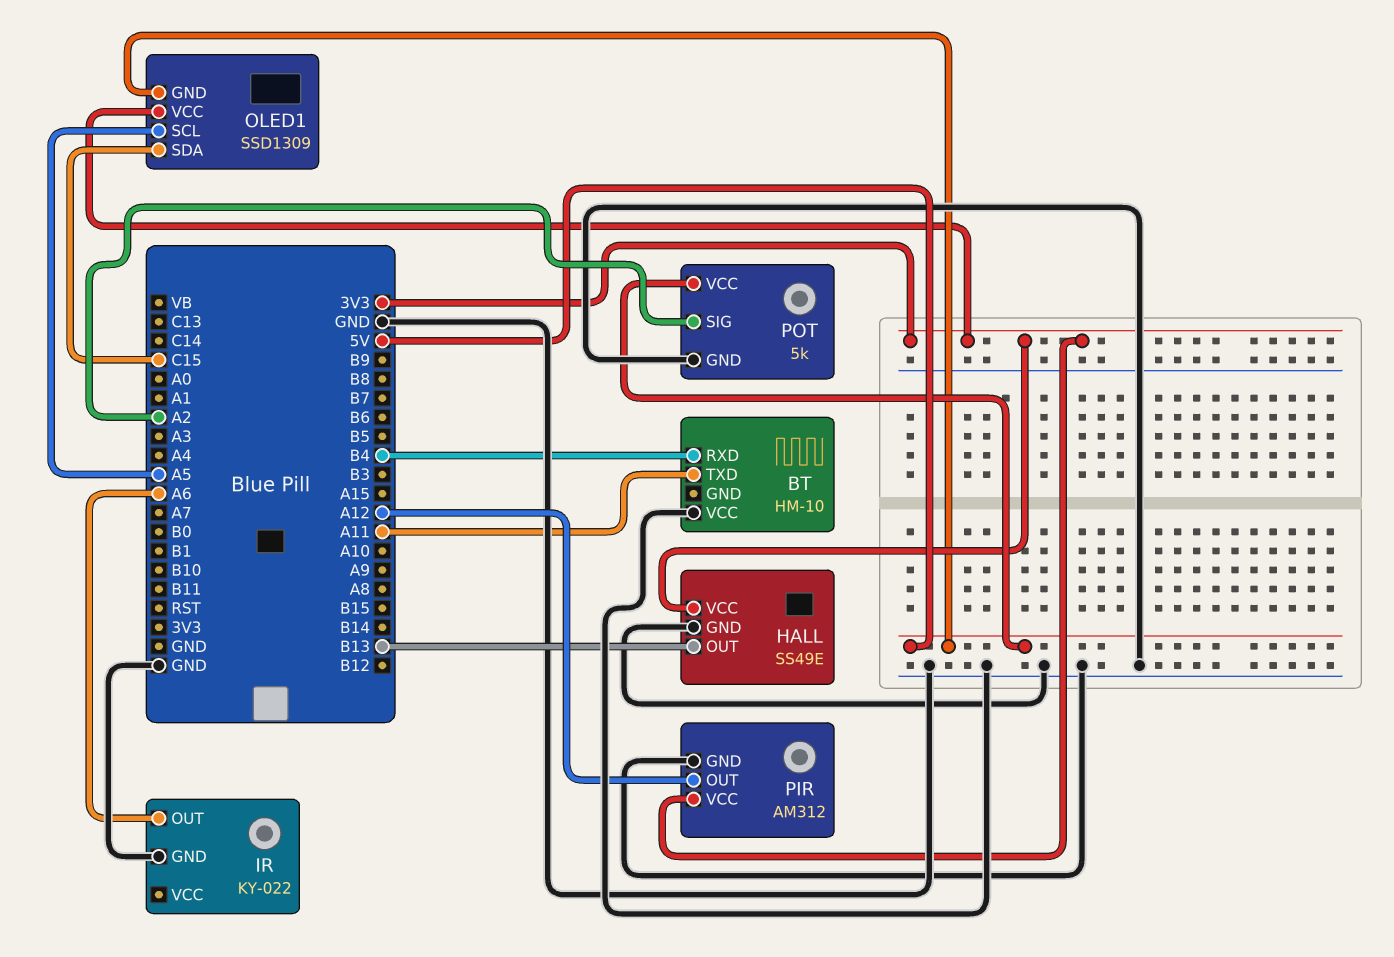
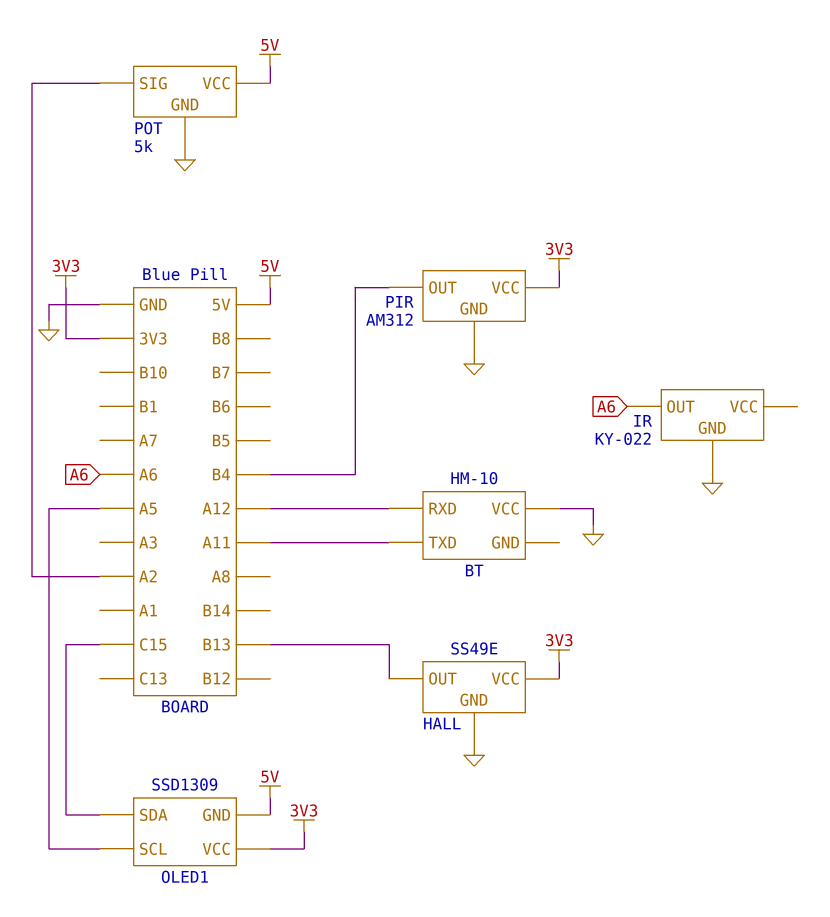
BT pin RXD: B4 -> A12
PIR pin OUT: A12 -> B4

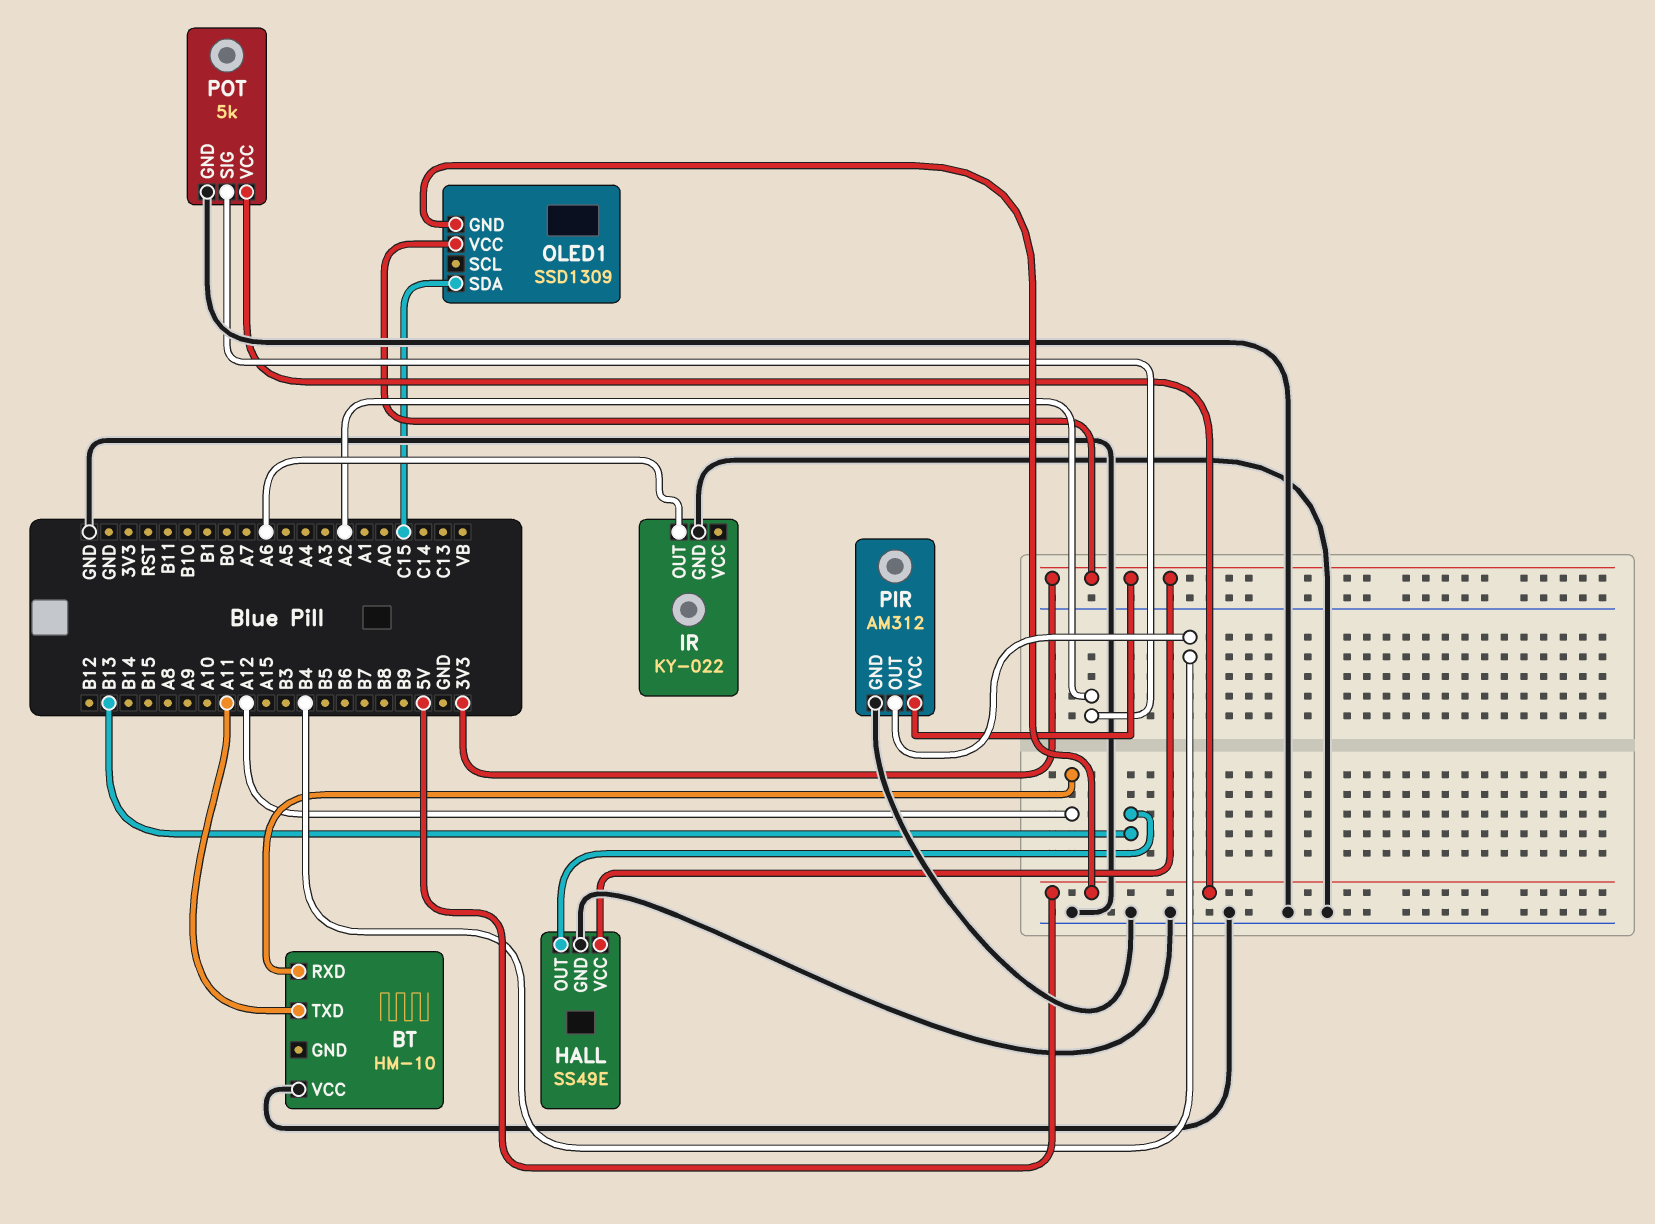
OLED1 pin SCL: A5 -> none

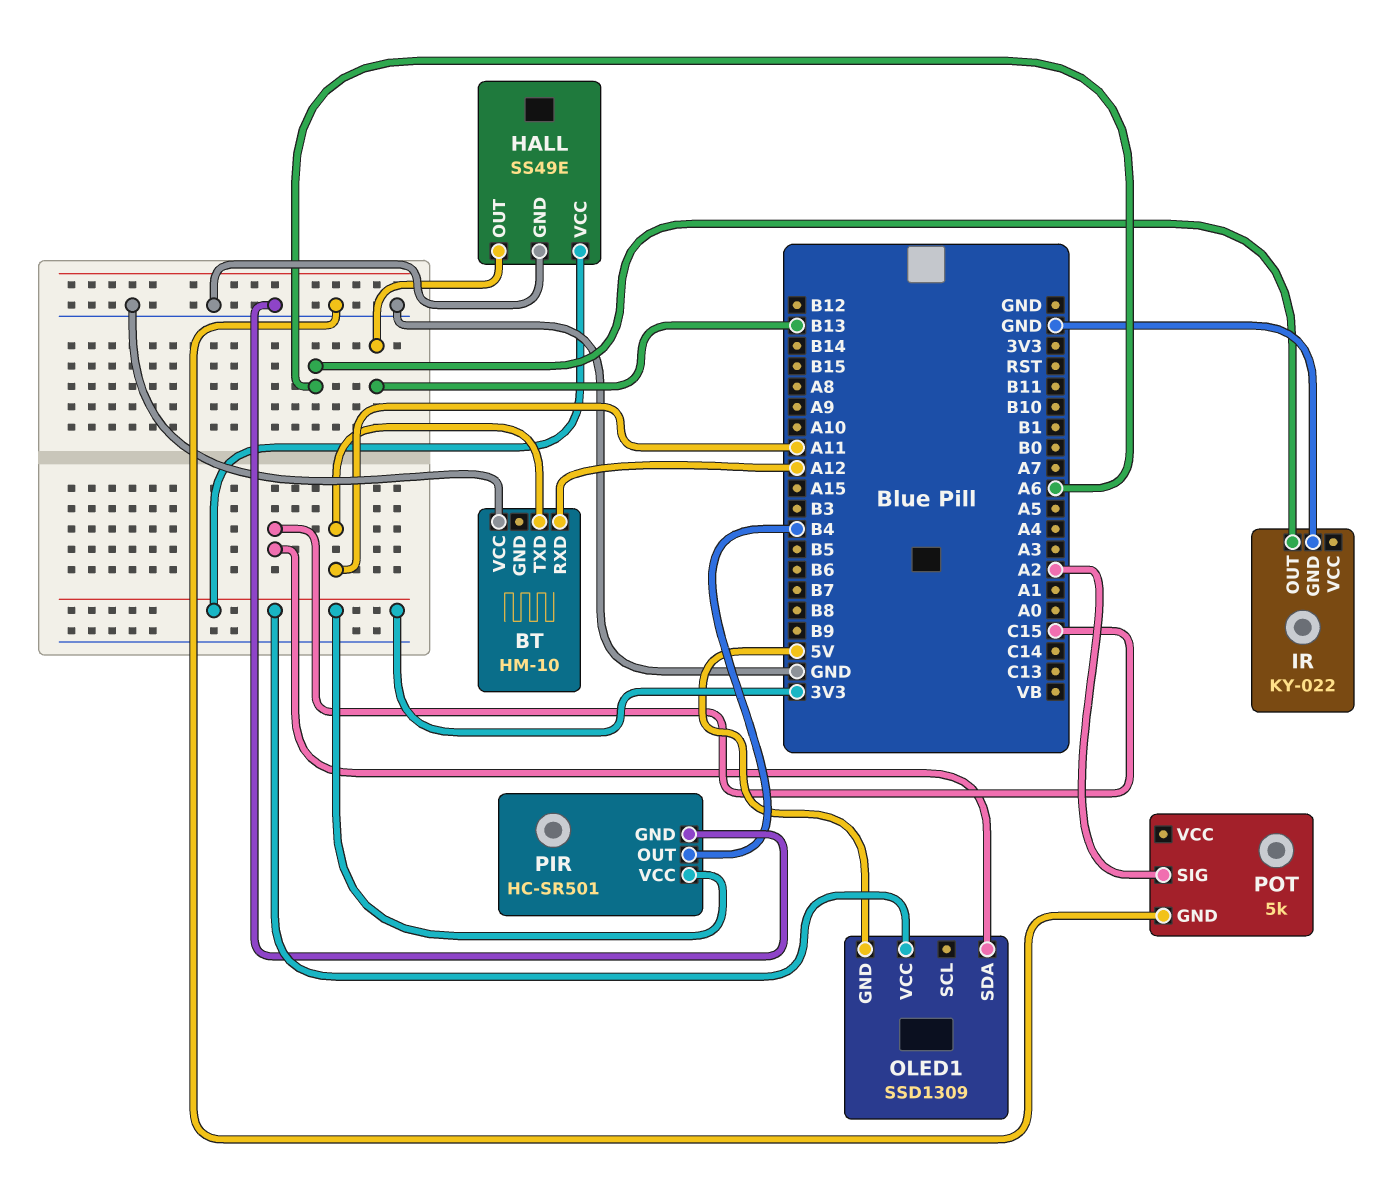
PIR: AM312 -> HC-SR501
POT pin VCC: 5V -> none

